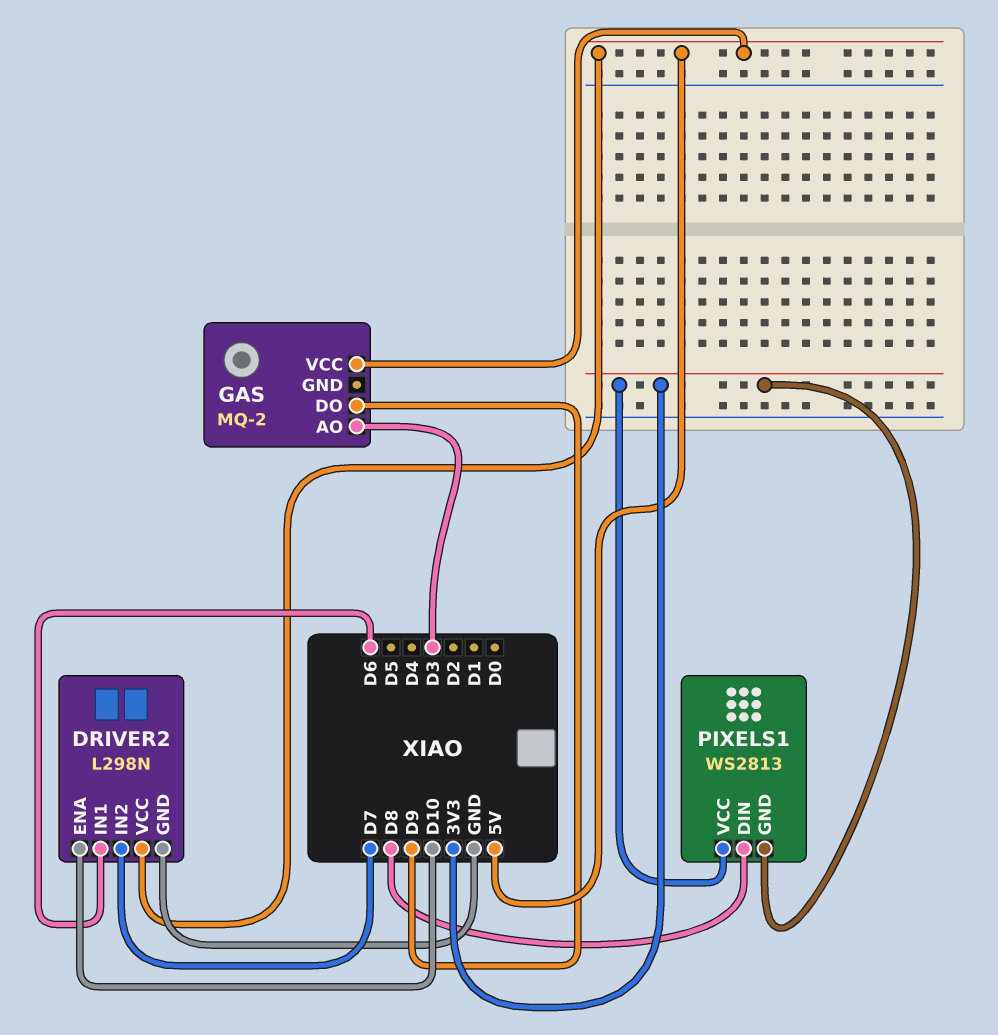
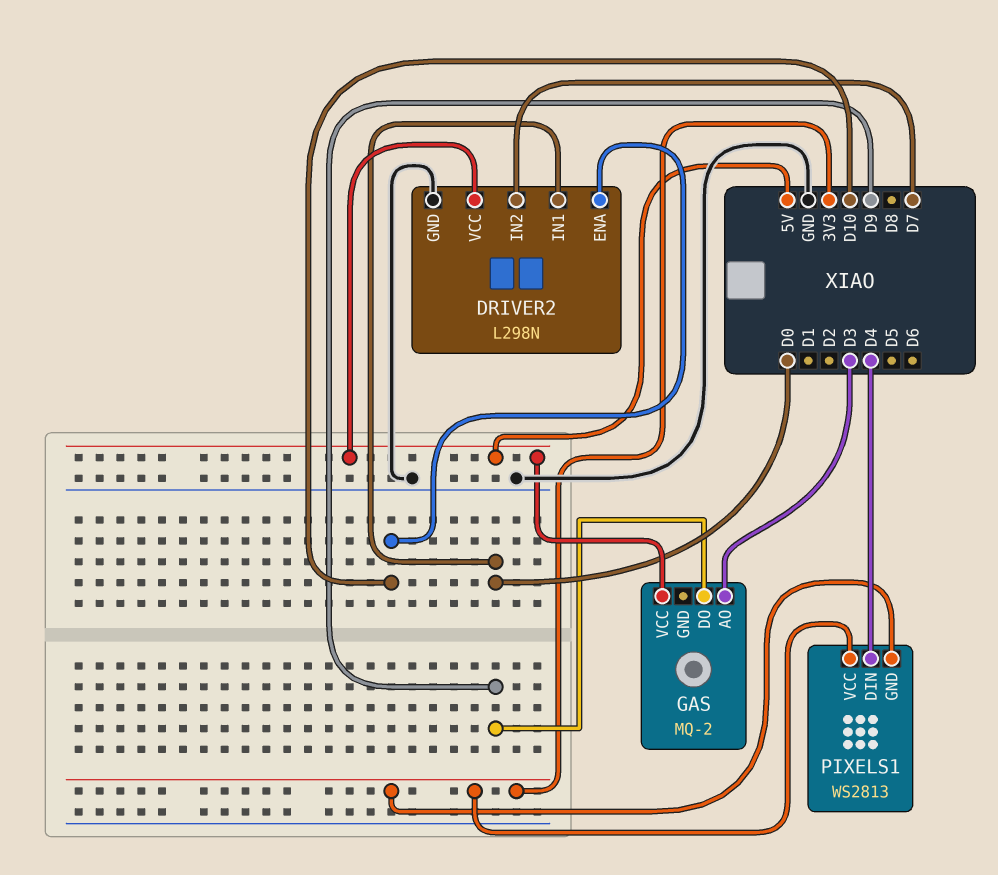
DRIVER2 pin IN1: D6 -> D0
PIXELS1 pin DIN: D8 -> D4

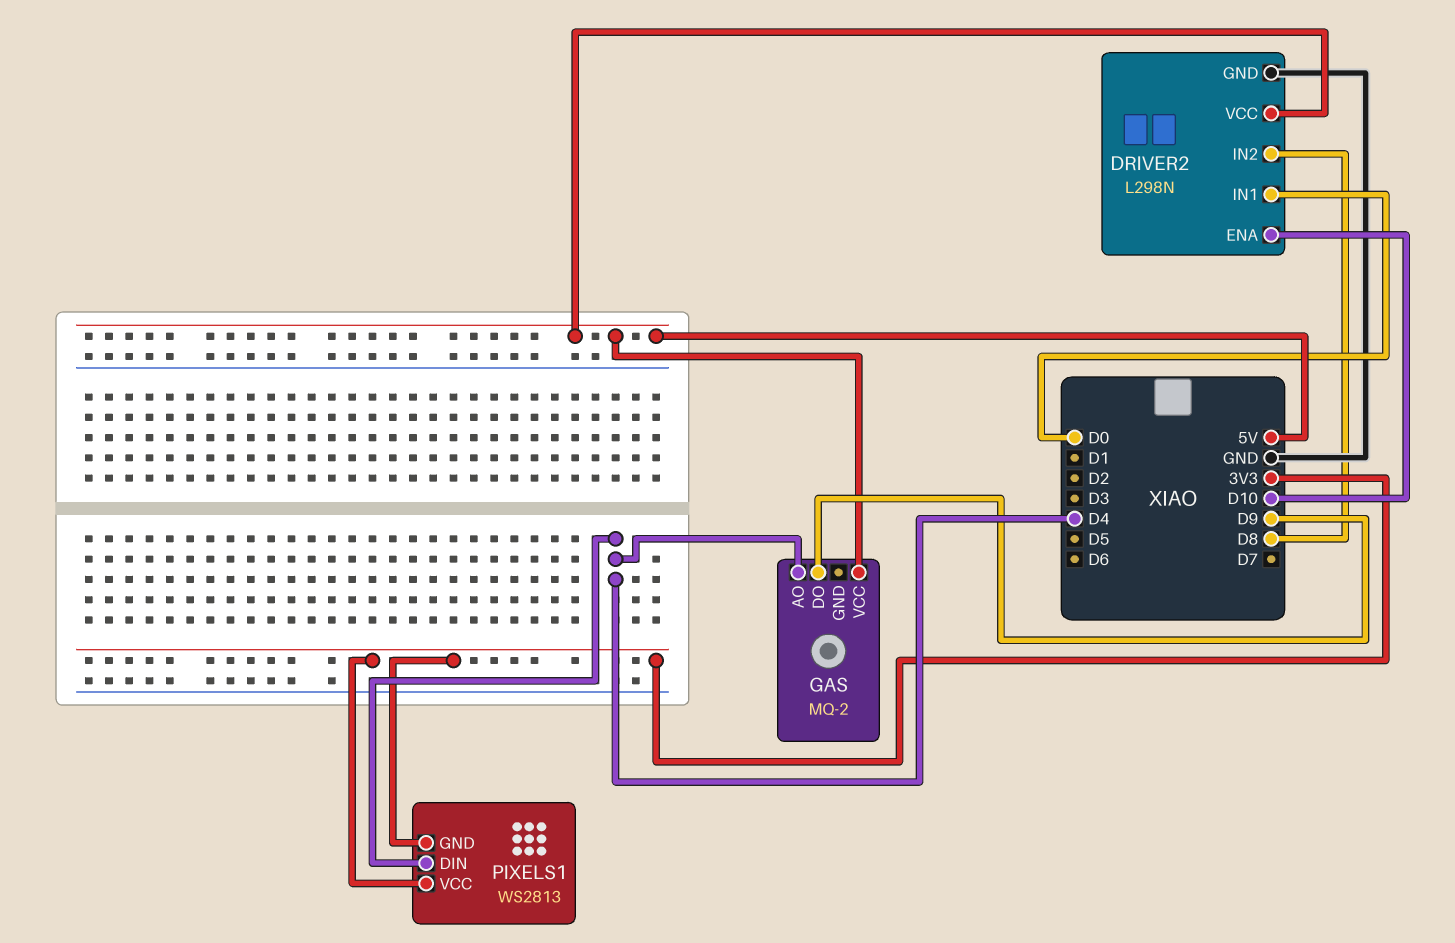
DRIVER2 pin IN2: D7 -> D8
GAS pin AO: D3 -> D4

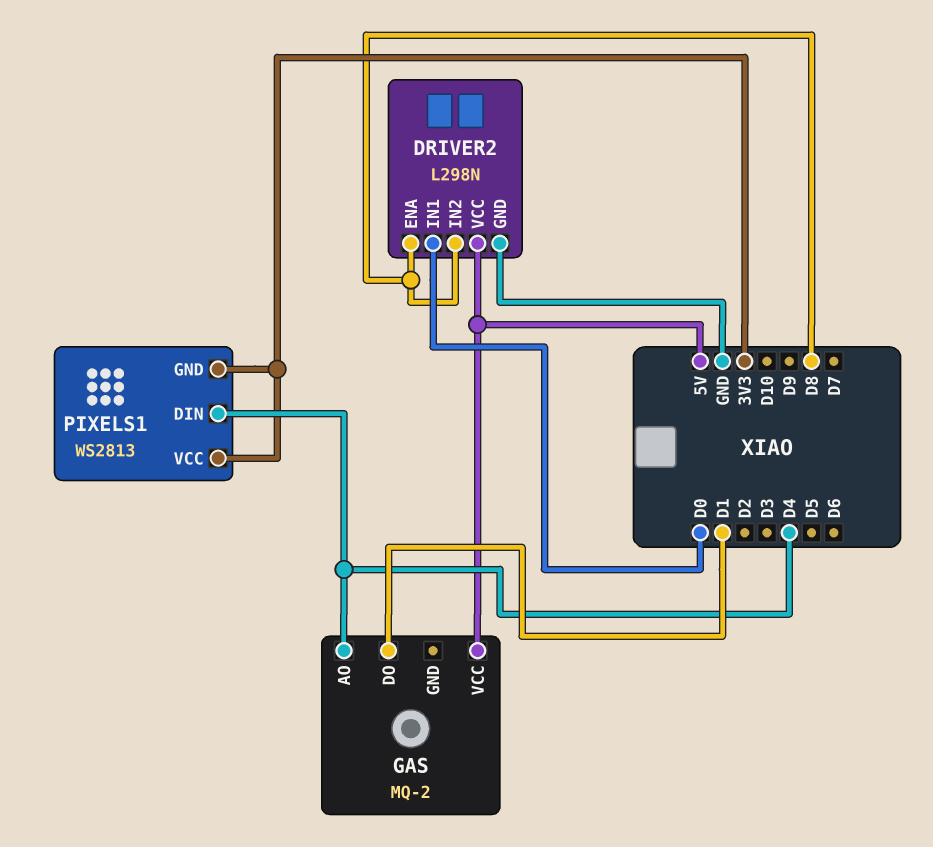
DRIVER2 pin ENA: D10 -> D8
GAS pin DO: D9 -> D1

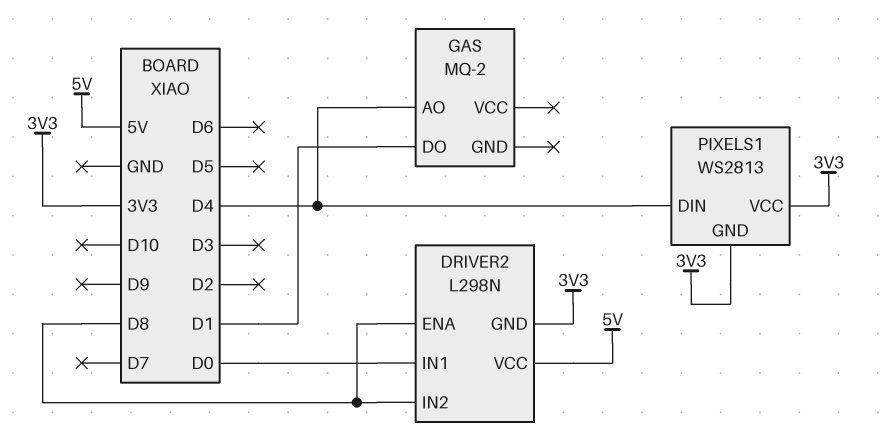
DRIVER2 pin GND: GND -> 3V3
GAS pin VCC: 5V -> none

